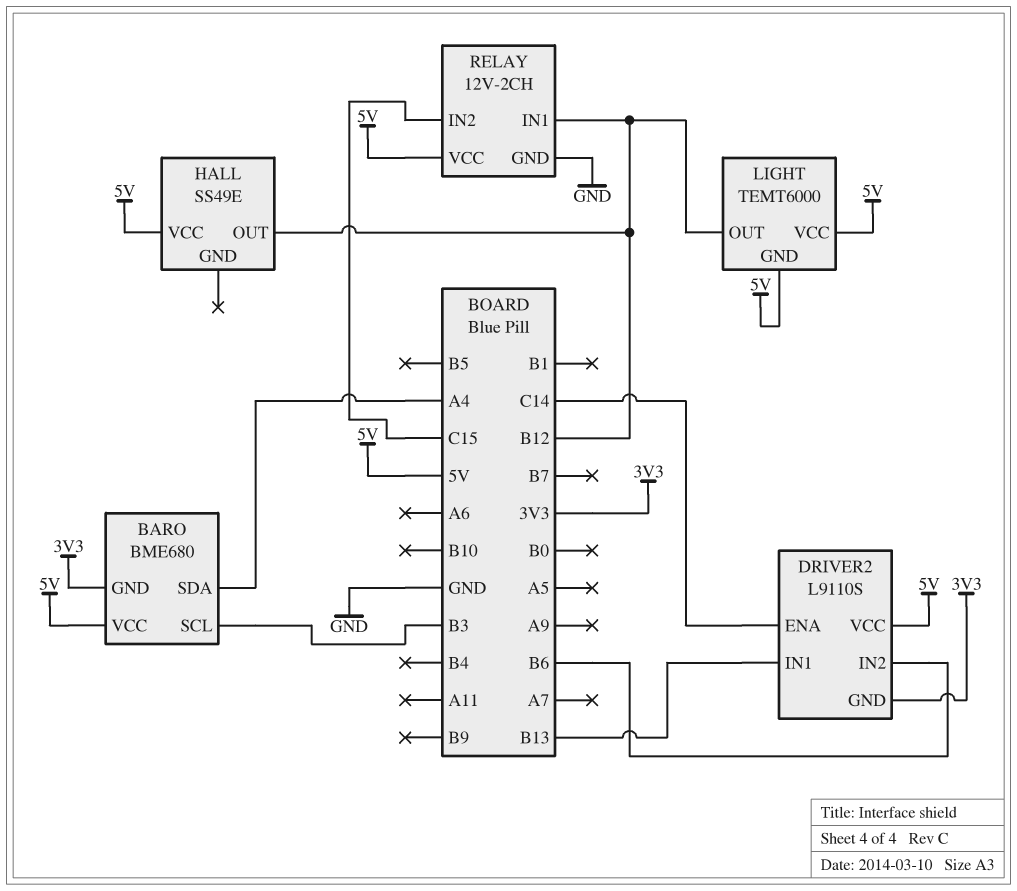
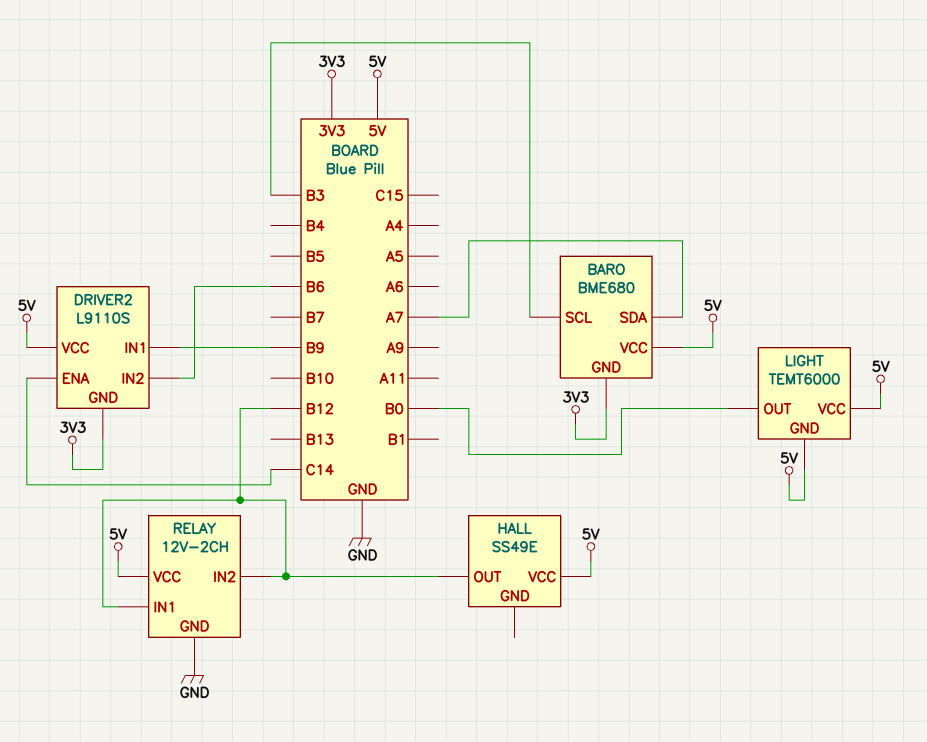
BARO pin SDA: A4 -> A7
DRIVER2 pin IN1: B13 -> B9
LIGHT pin OUT: B12 -> B0
RELAY pin IN2: C15 -> B12

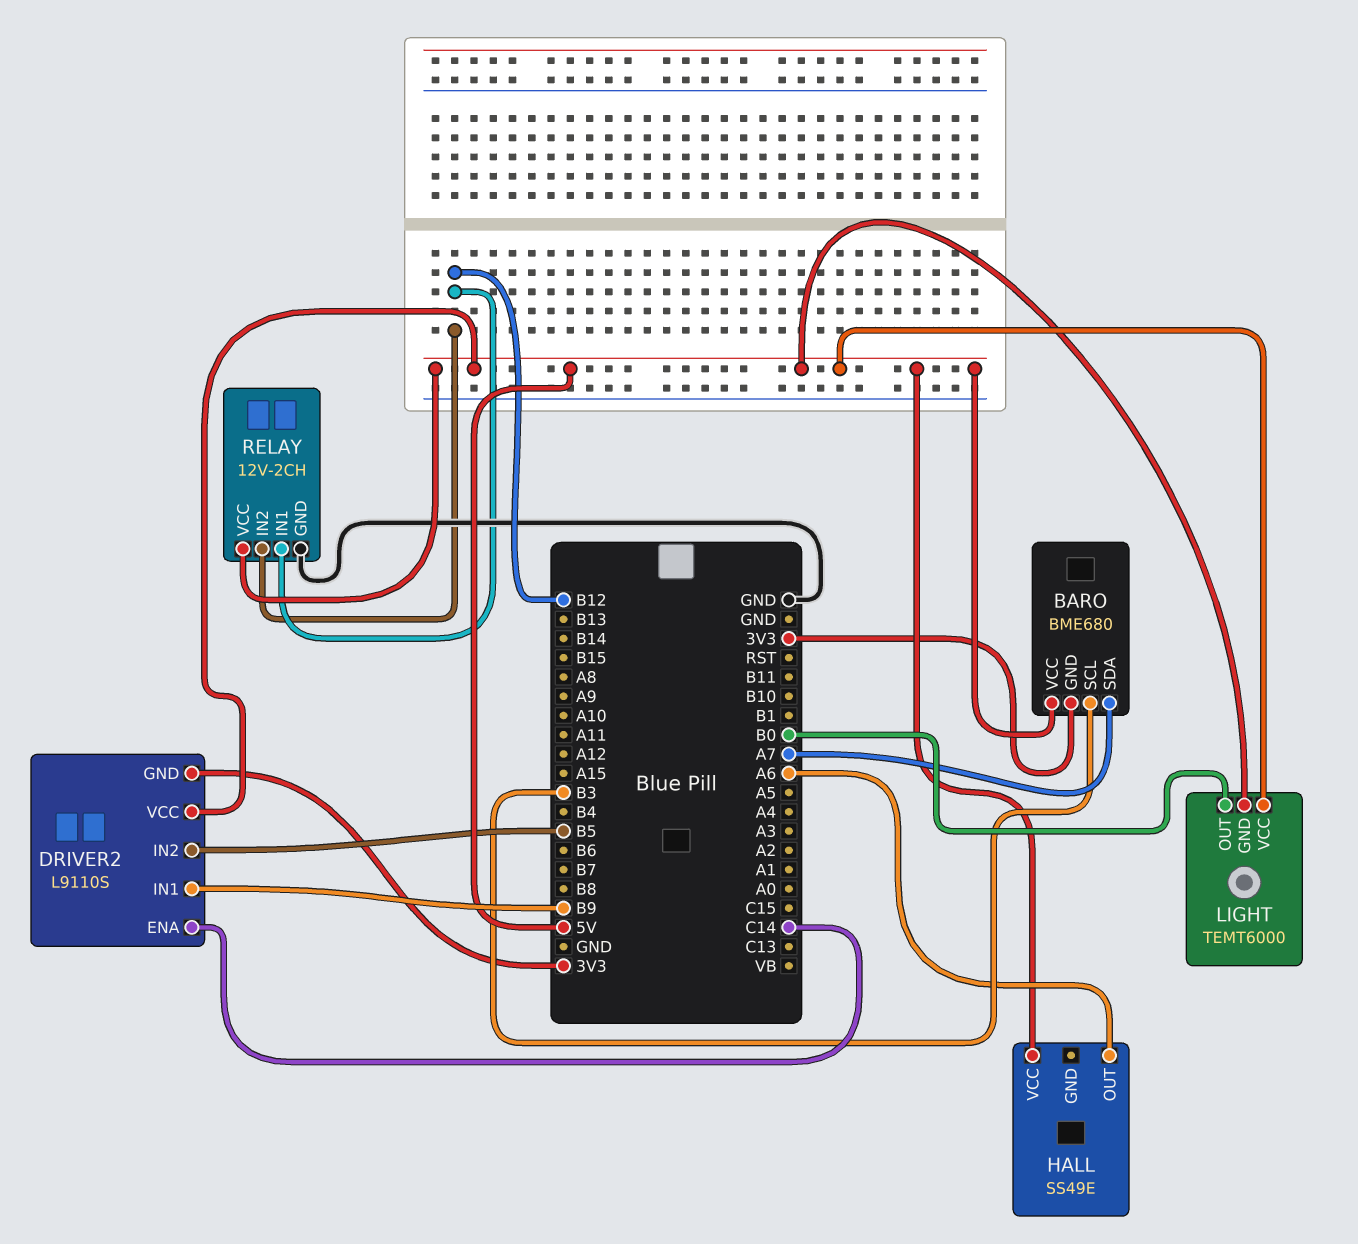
DRIVER2 pin IN2: B6 -> B5
HALL pin OUT: B12 -> A6

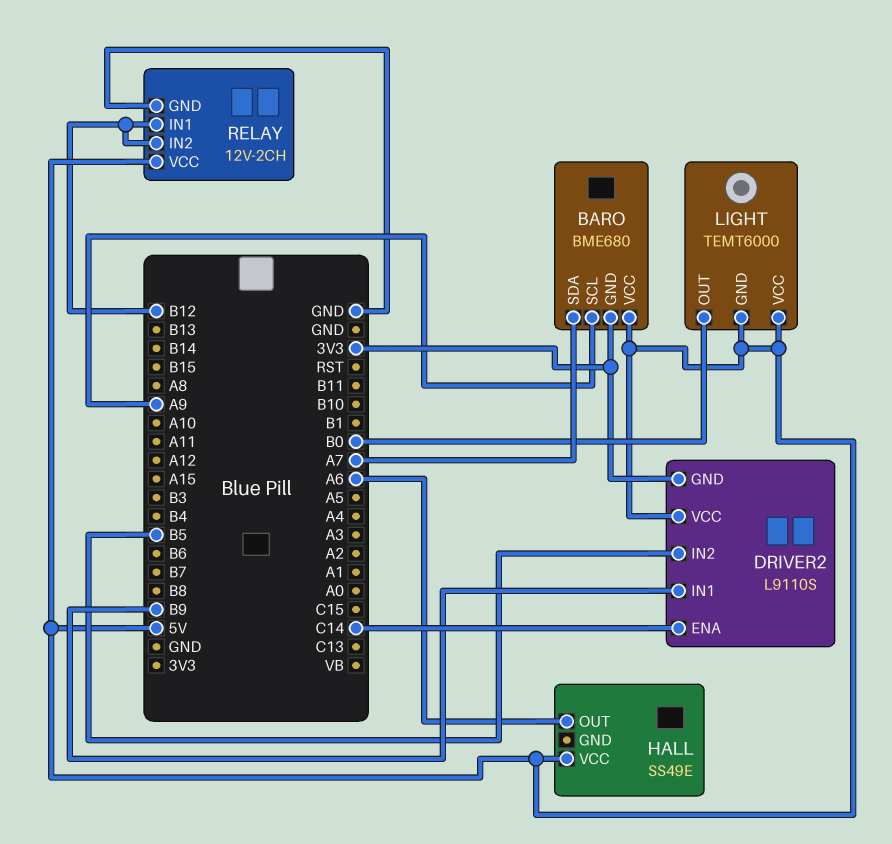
BARO pin SCL: B3 -> A9

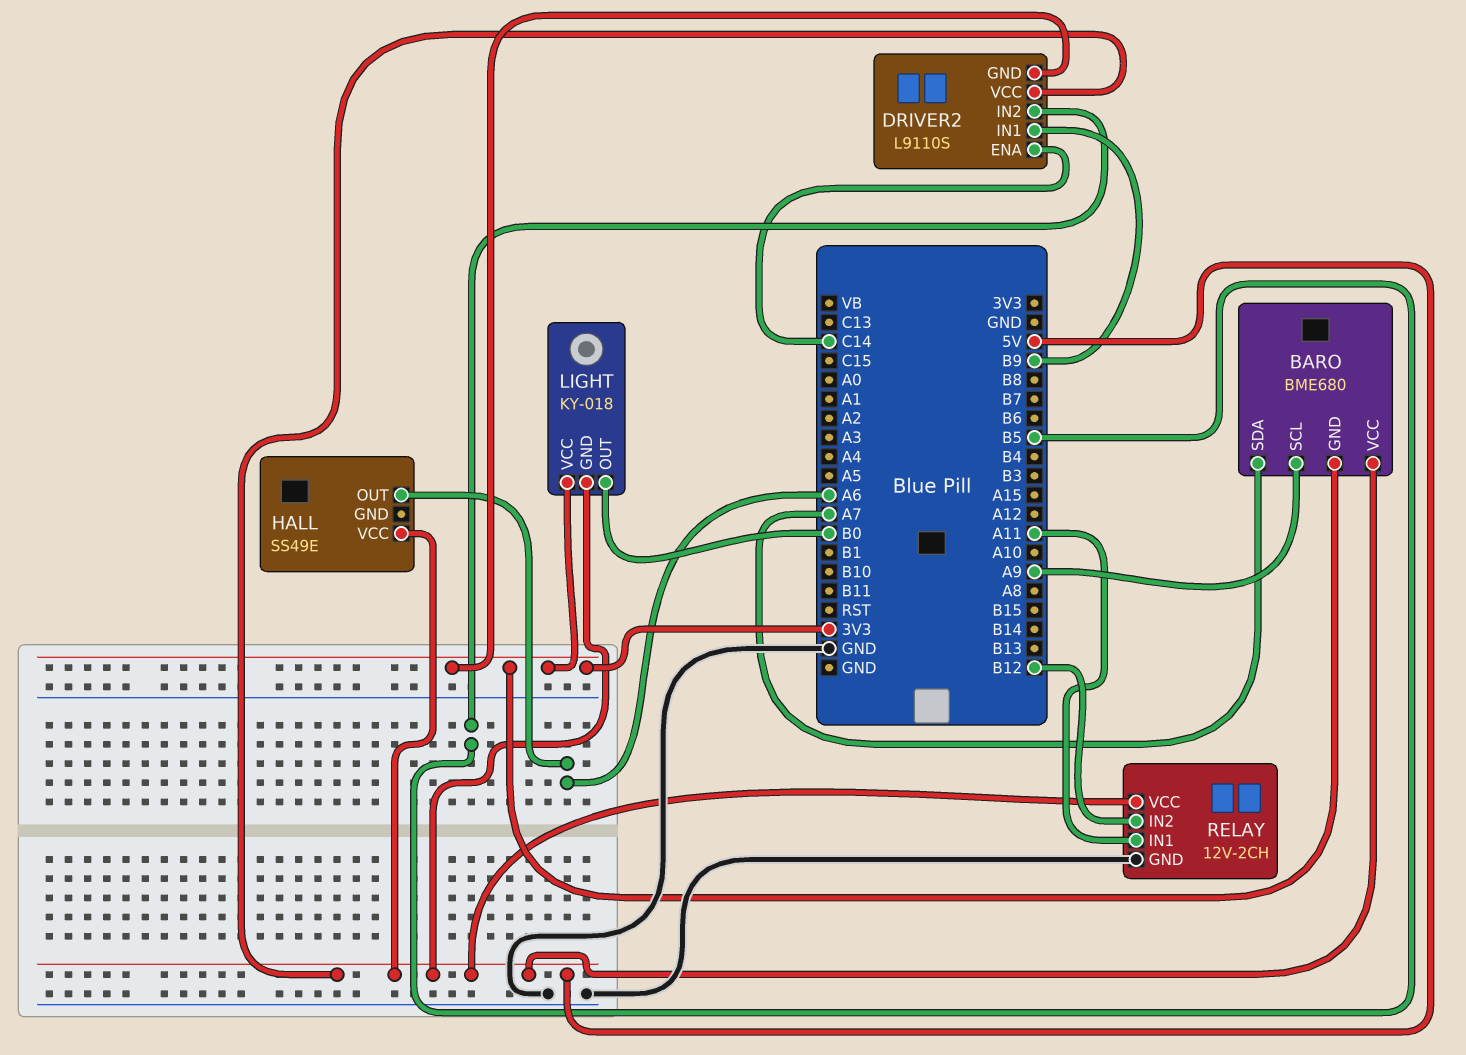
LIGHT: TEMT6000 -> KY-018
LIGHT pin VCC: 5V -> 3V3
RELAY pin IN1: B12 -> A11

